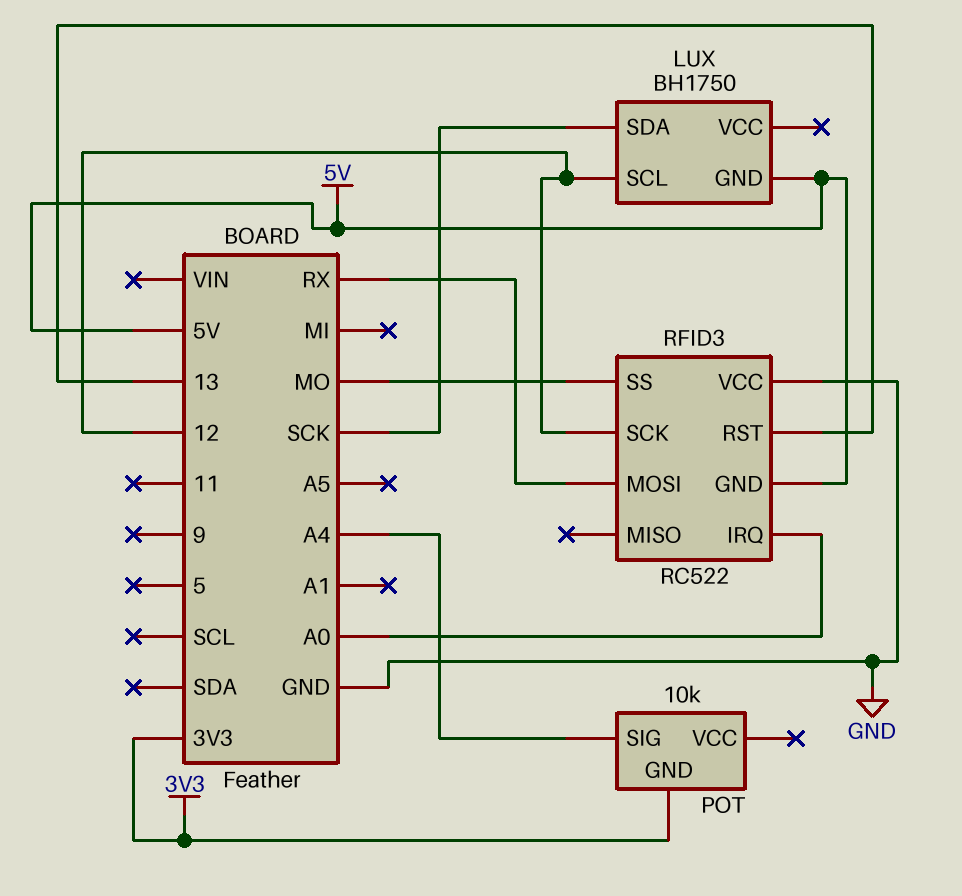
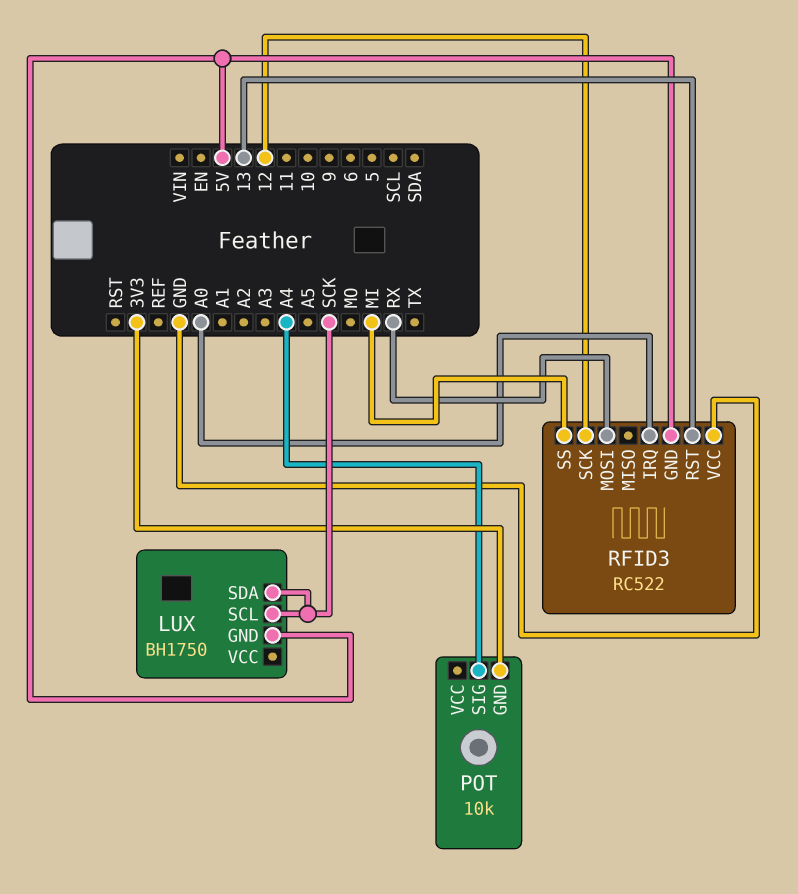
LUX pin SCL: 12 -> SCK
RFID3 pin SS: MO -> MI

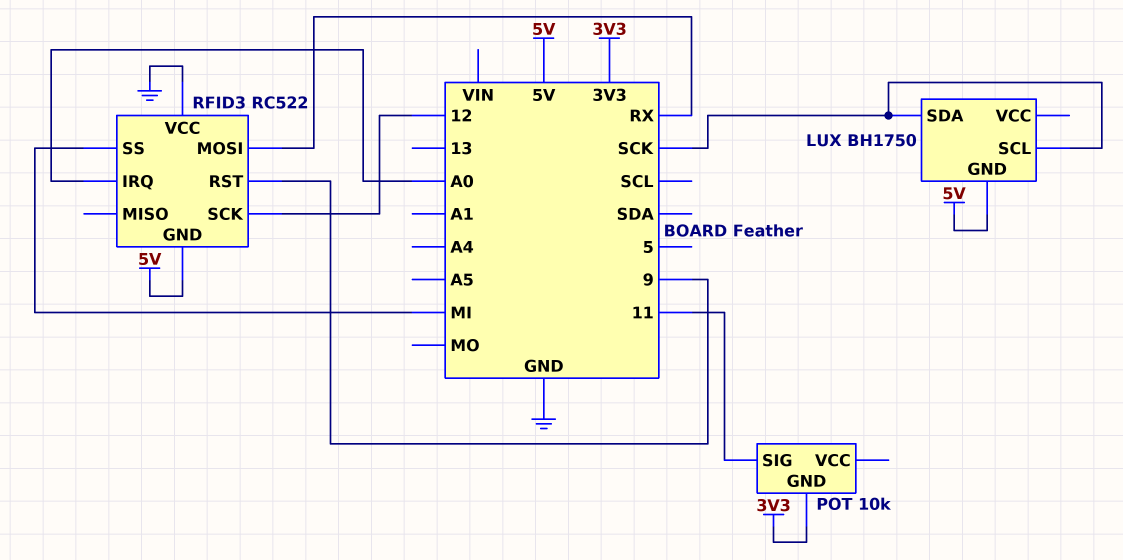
POT pin SIG: A4 -> 11
RFID3 pin RST: 13 -> 9

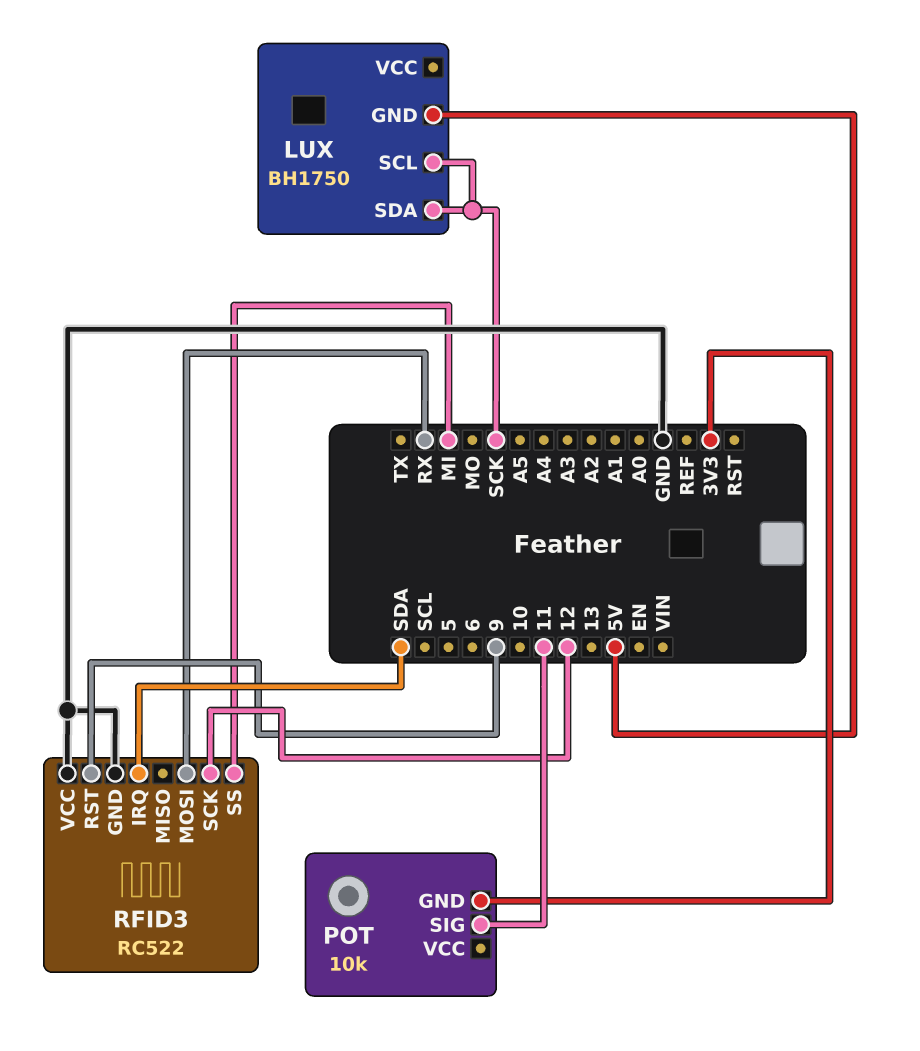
RFID3 pin GND: 5V -> GND
RFID3 pin IRQ: A0 -> SDA

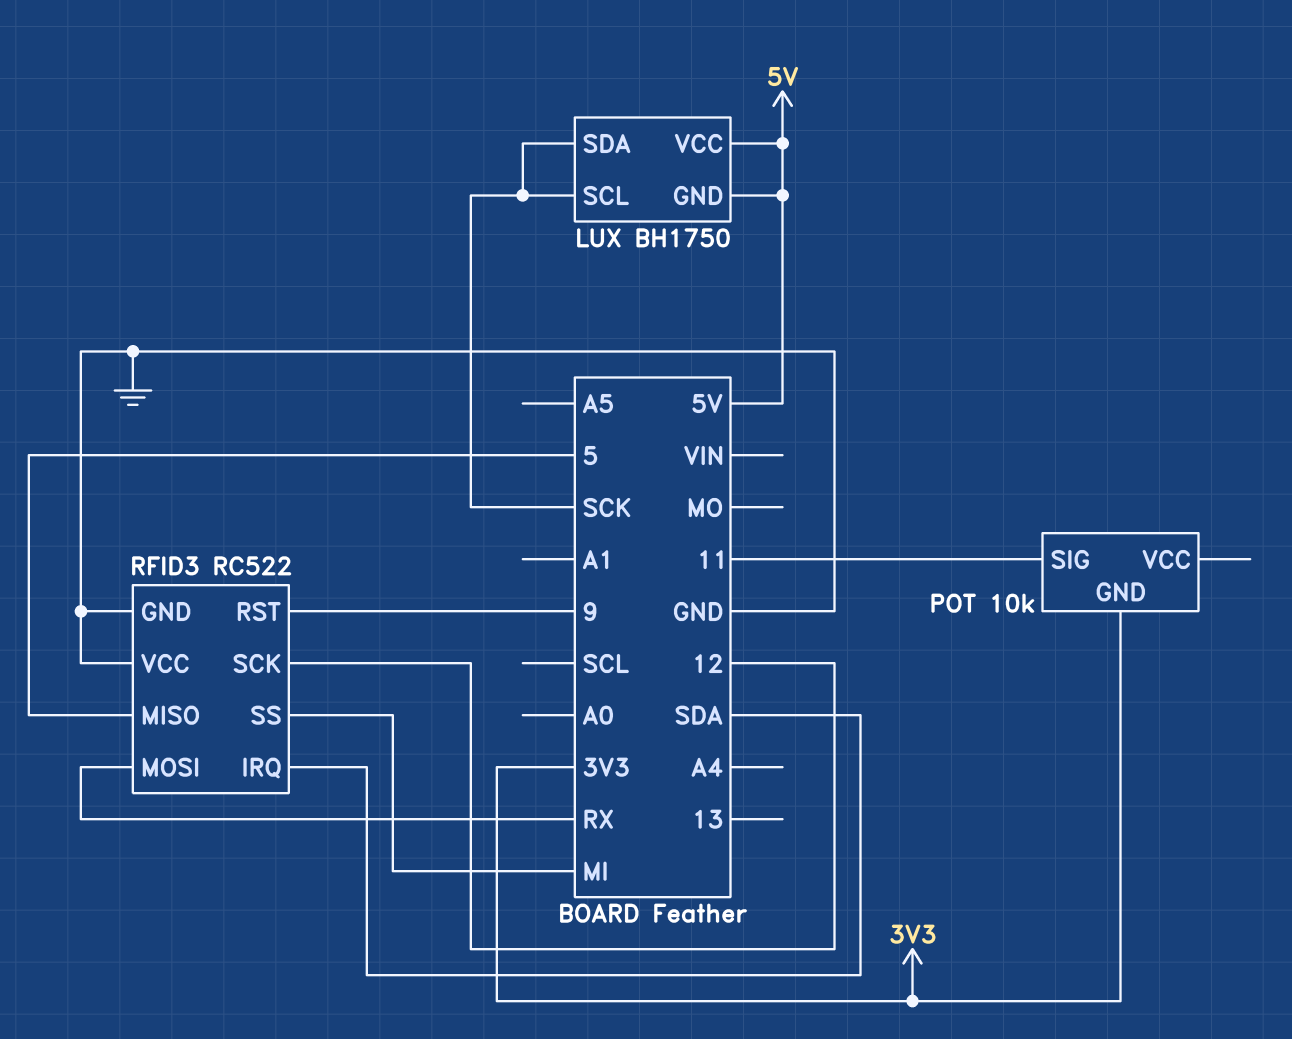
LUX pin VCC: none -> 5V
RFID3 pin MISO: none -> 5

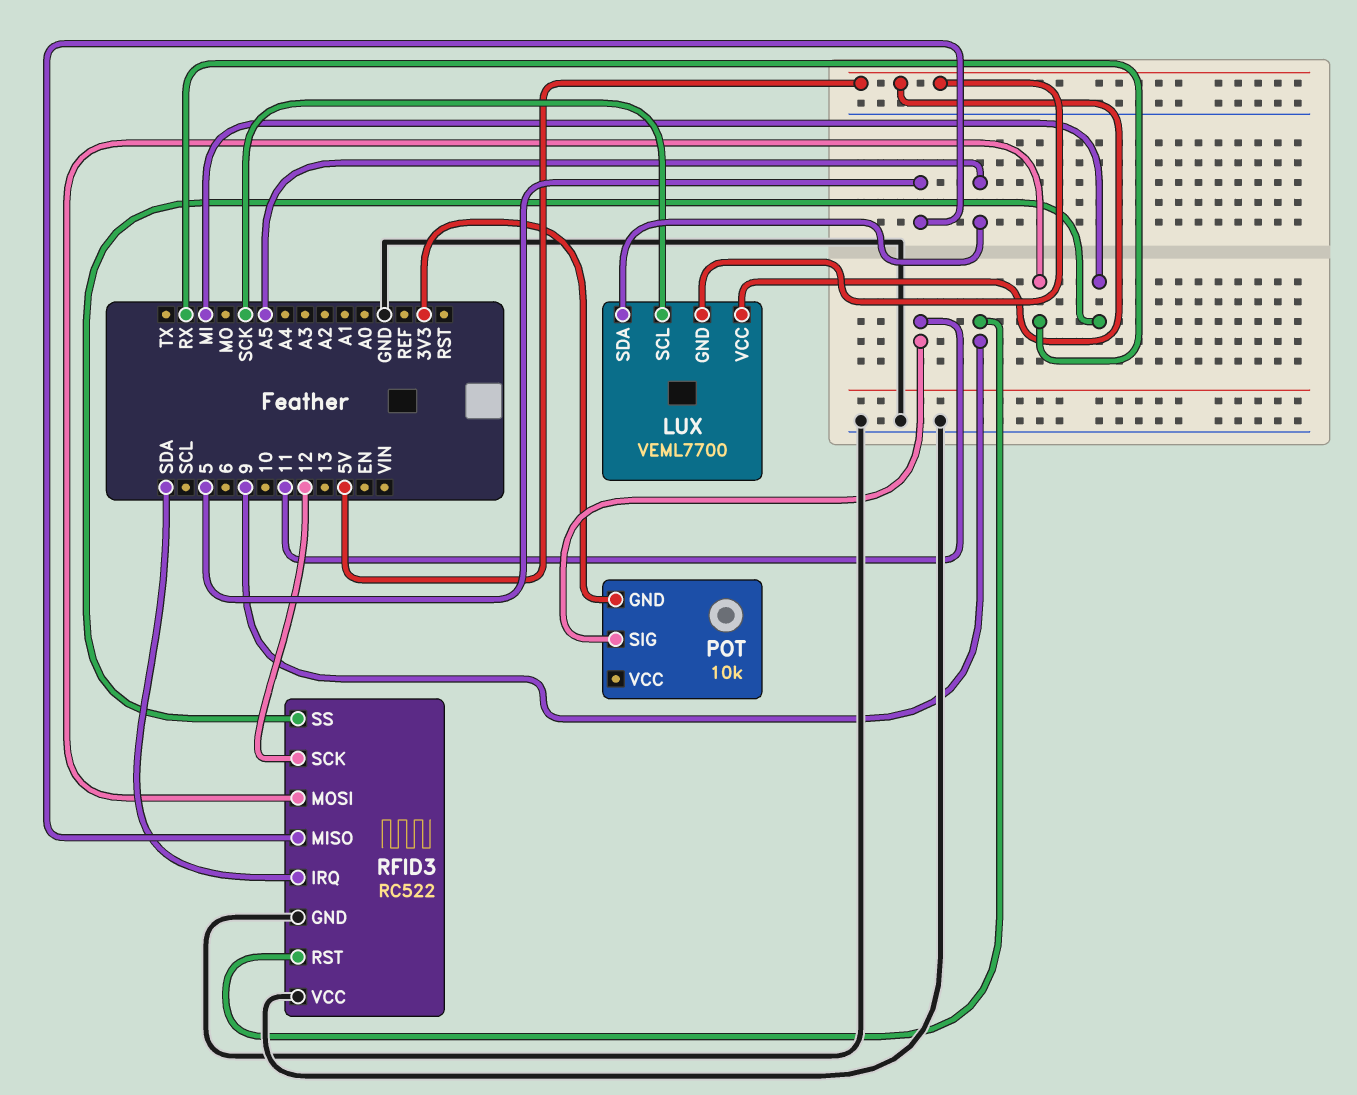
LUX: BH1750 -> VEML7700
LUX pin SDA: SCK -> A5

